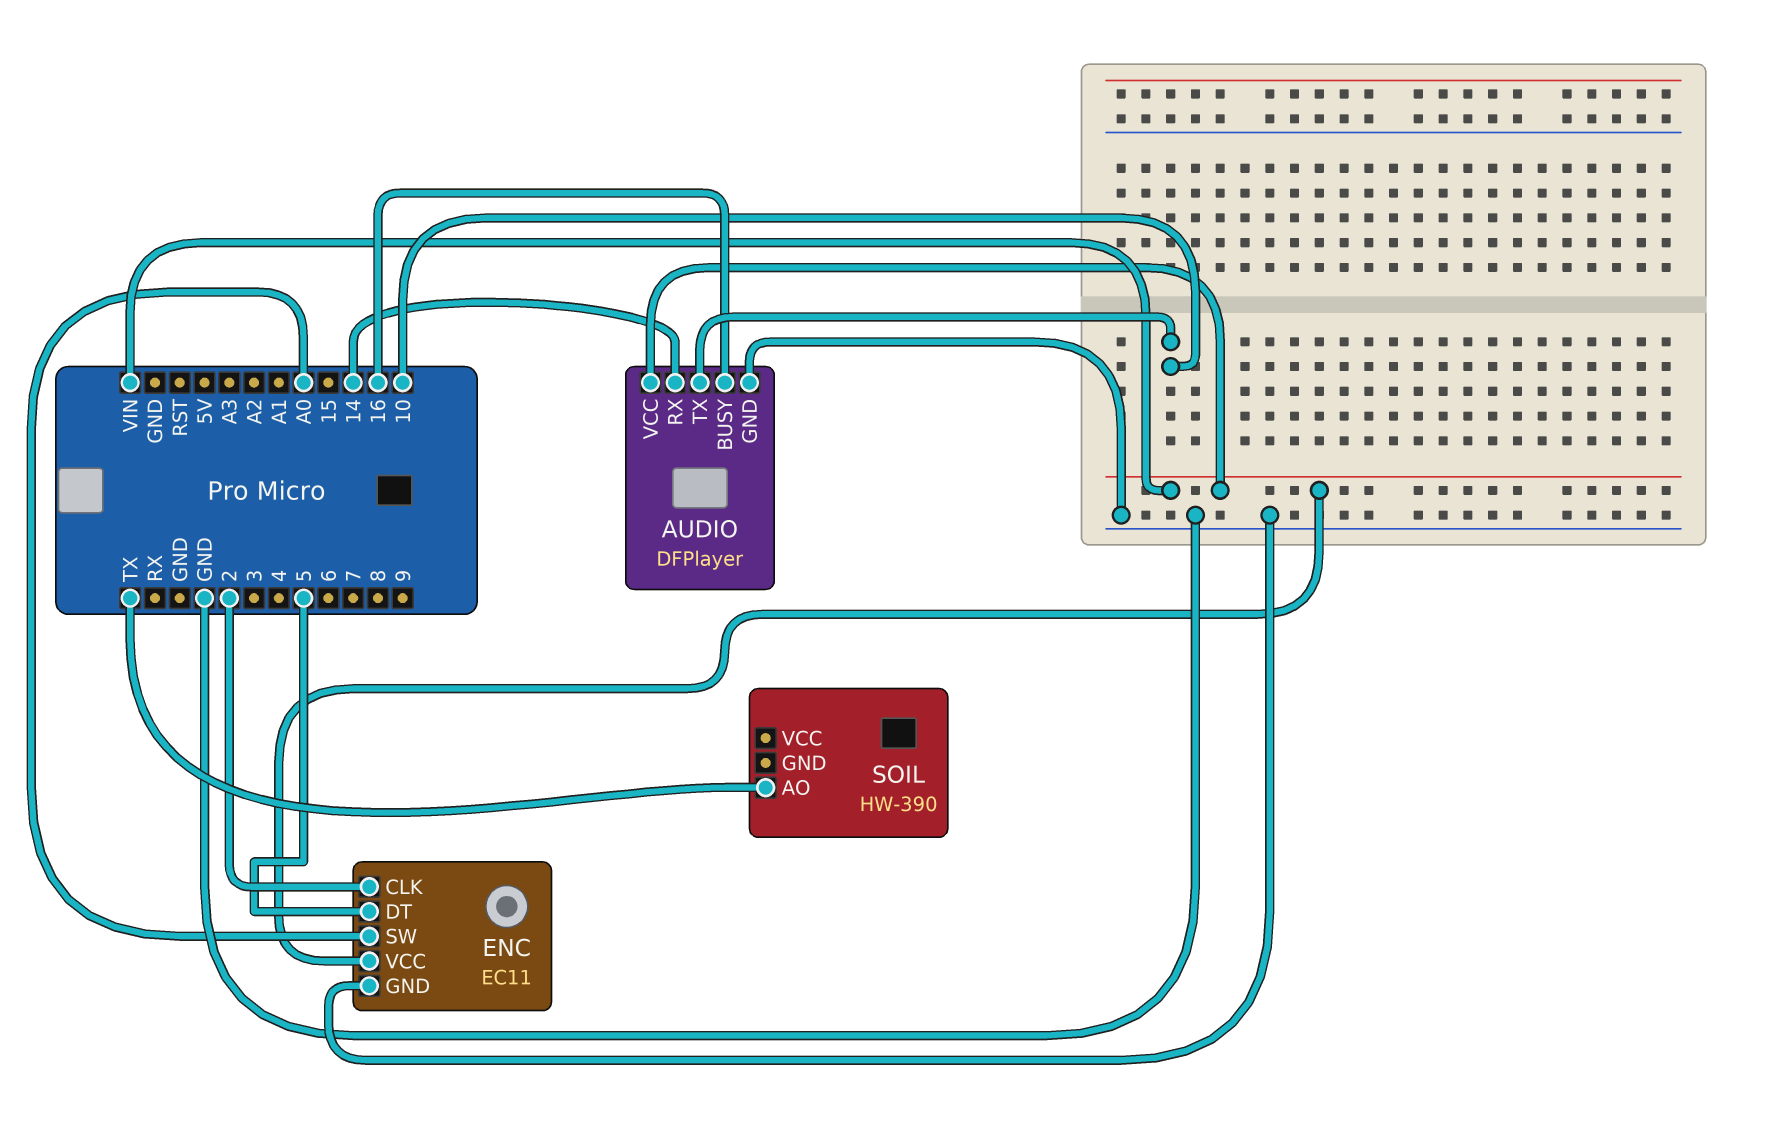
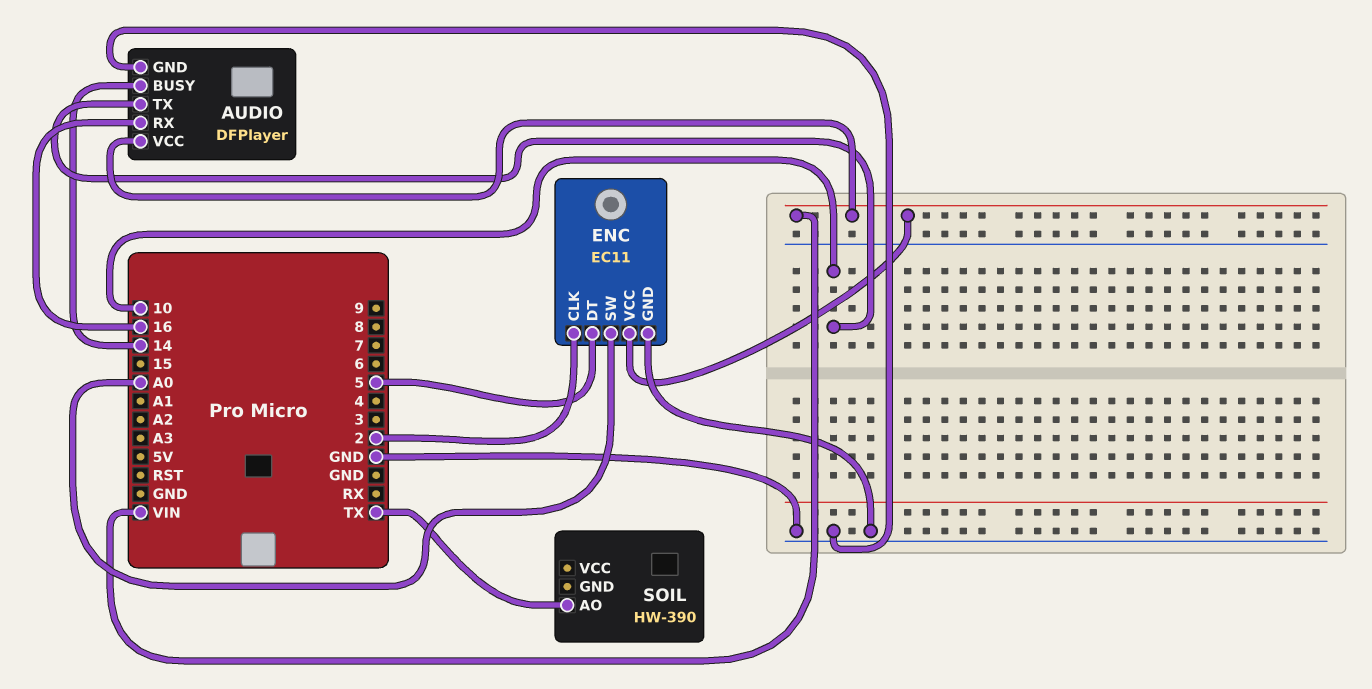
AUDIO pin BUSY: 16 -> 14
AUDIO pin RX: 14 -> 16

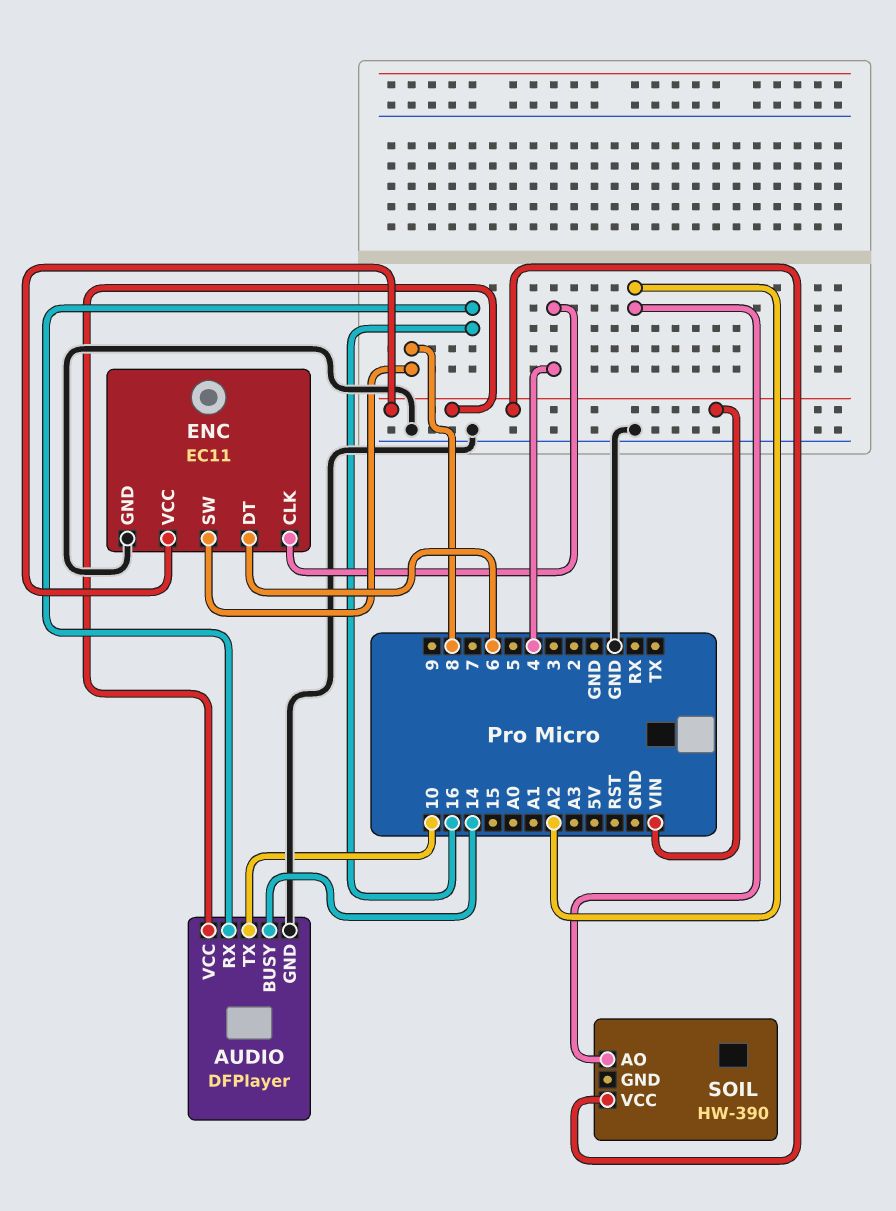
ENC pin CLK: 2 -> 4
ENC pin DT: 5 -> 6
ENC pin SW: A0 -> 8
SOIL pin AO: TX -> A2
SOIL pin VCC: none -> VIN

